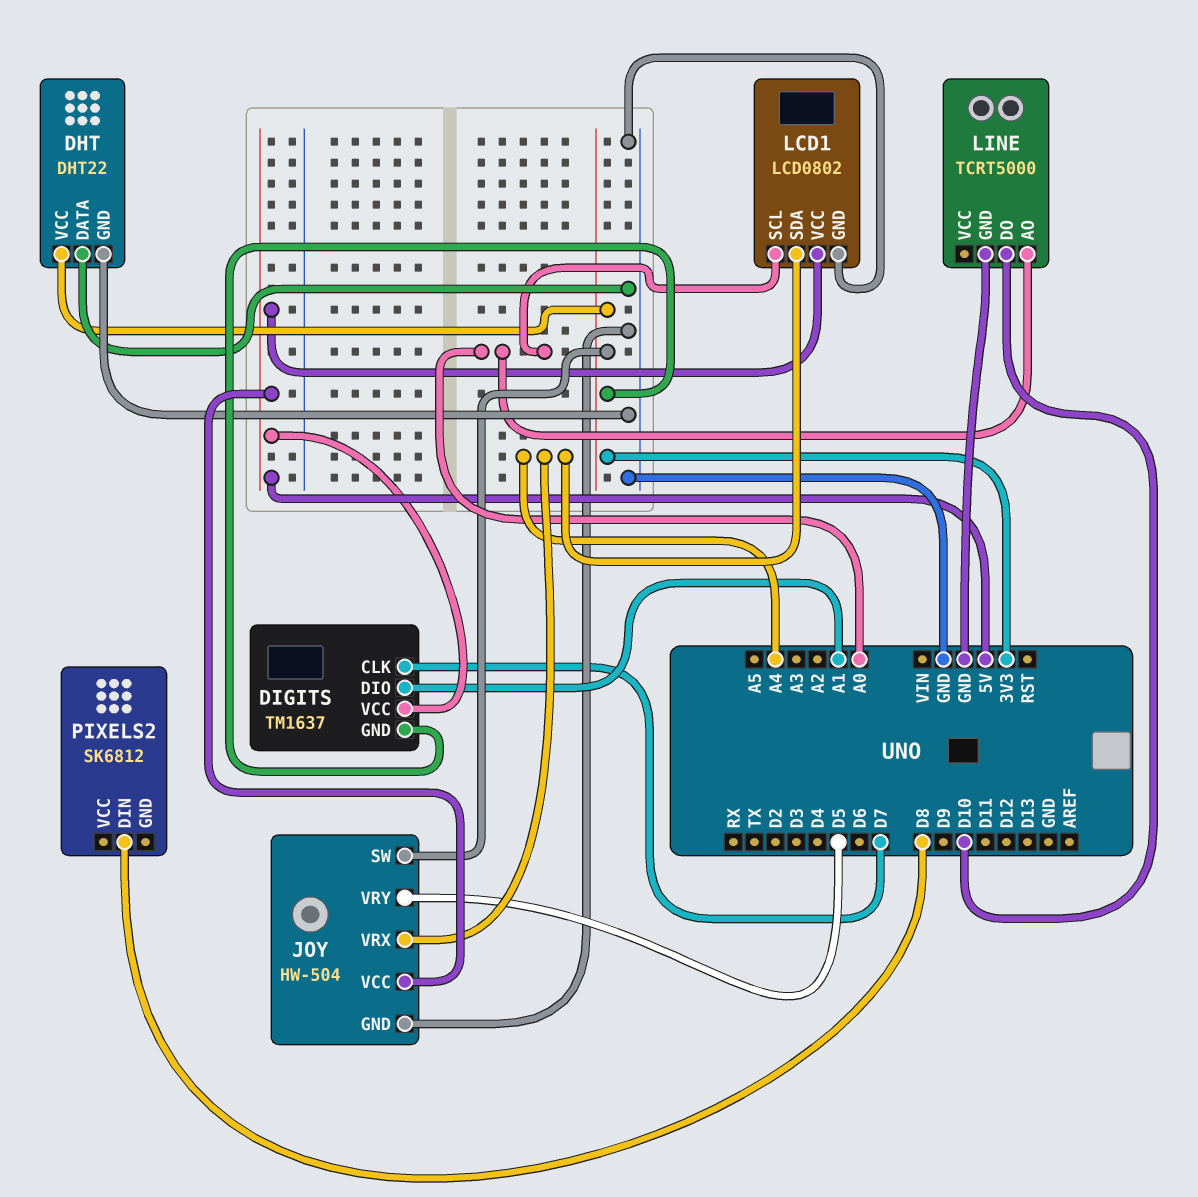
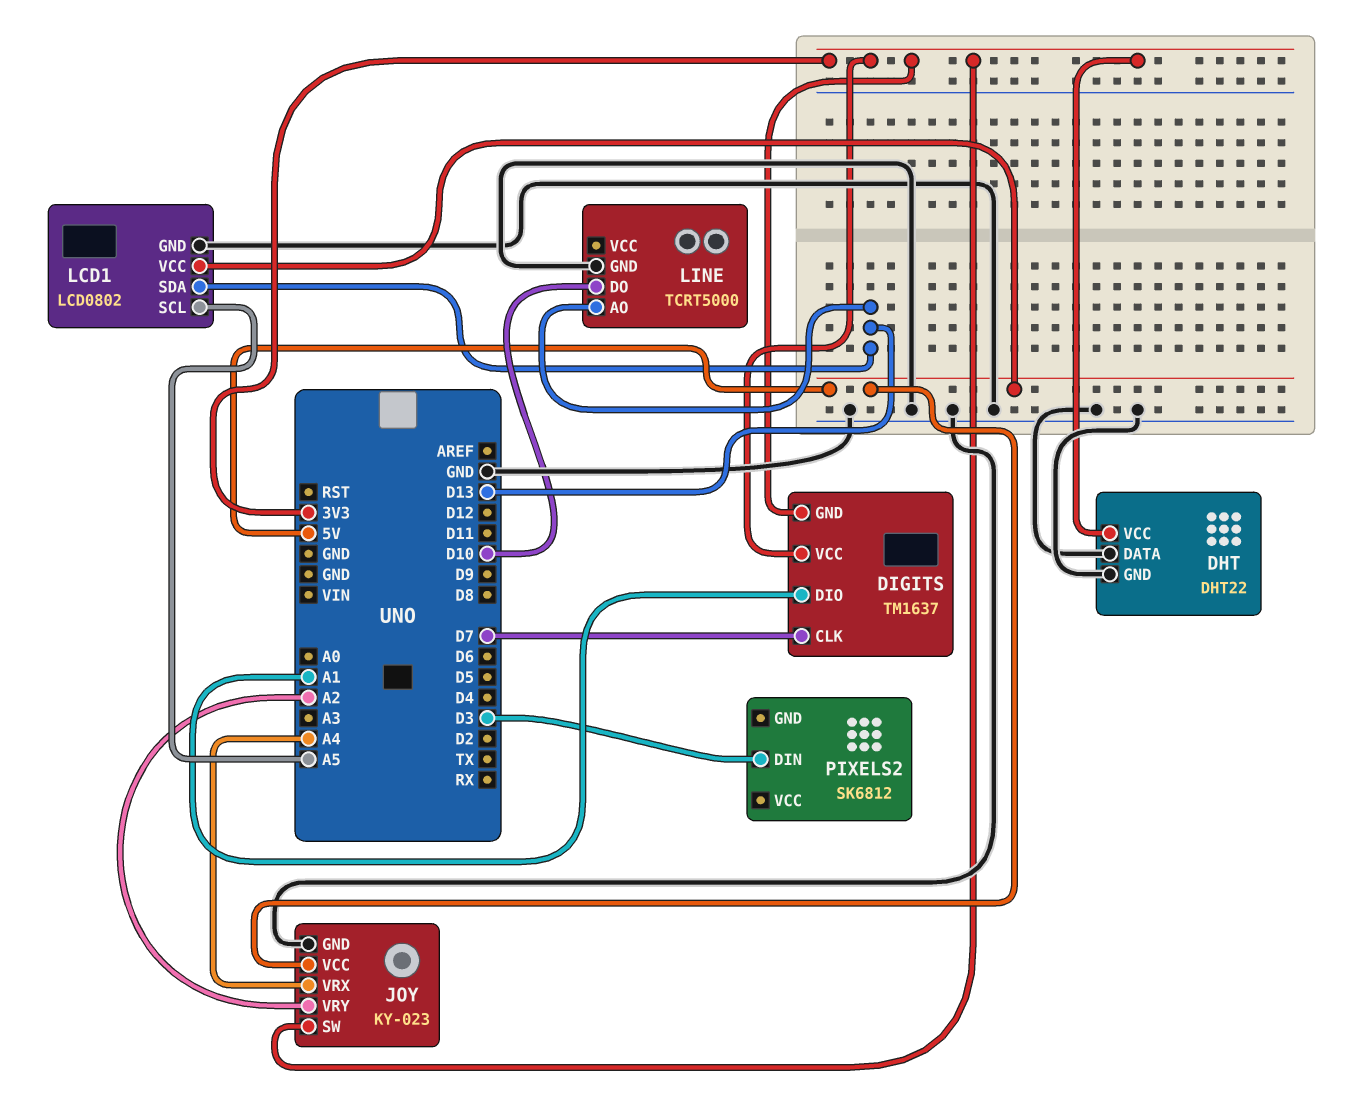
DIGITS pin VCC: 5V -> 3V3
JOY: HW-504 -> KY-023
JOY pin VRY: D5 -> A2
LCD1 pin SCL: A0 -> A5
LCD1 pin SDA: A4 -> D13
LINE pin AO: A0 -> D13
PIXELS2 pin DIN: D8 -> D3

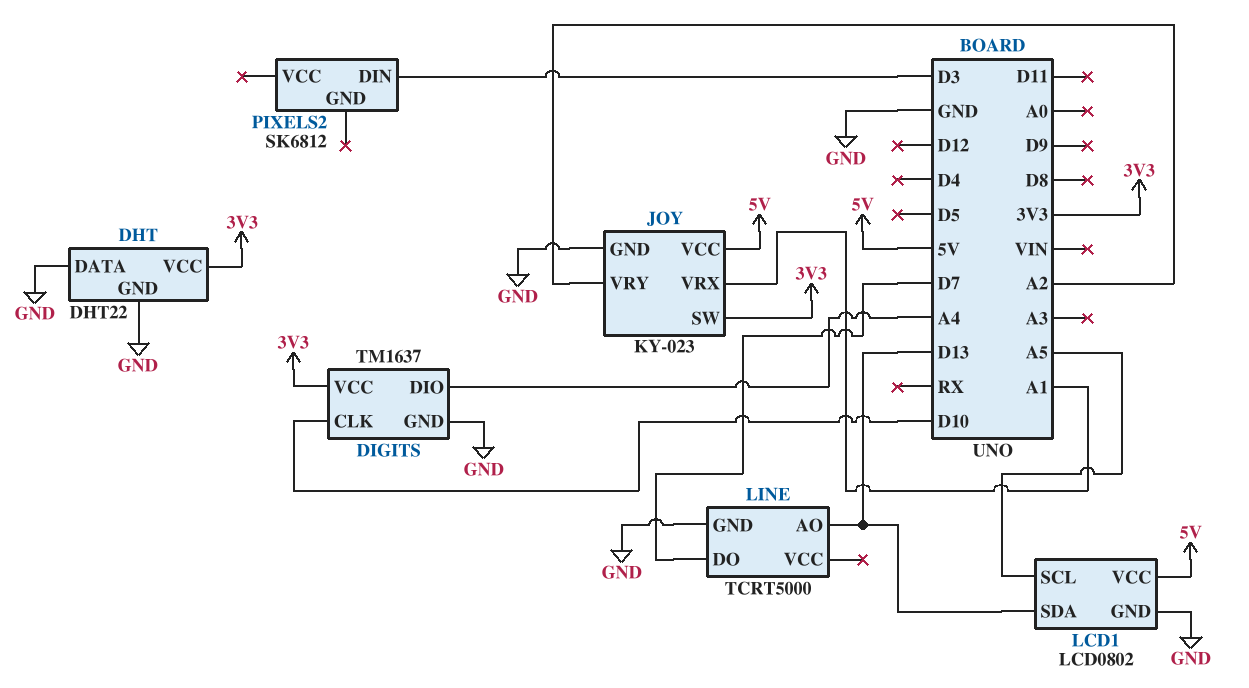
DIGITS pin CLK: D7 -> D10
DIGITS pin DIO: A1 -> A4
DIGITS pin GND: 3V3 -> GND
JOY pin VRX: A4 -> A1
LINE pin DO: D10 -> D7

